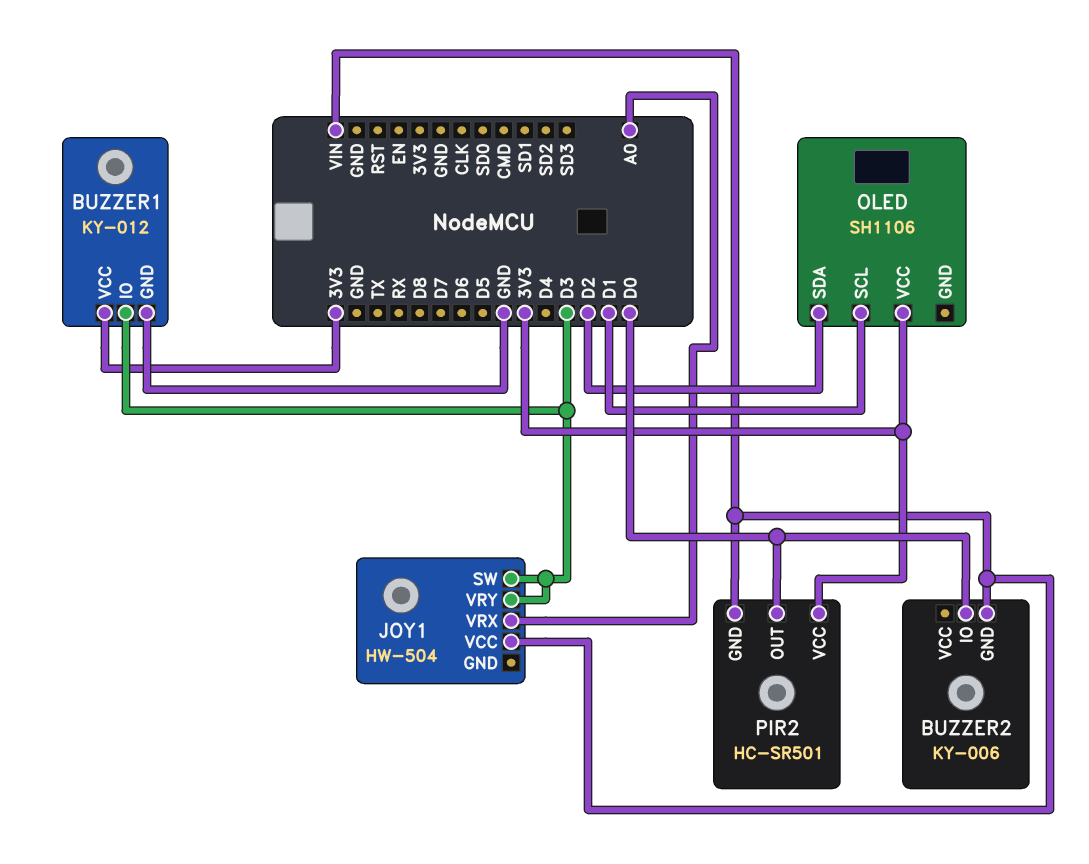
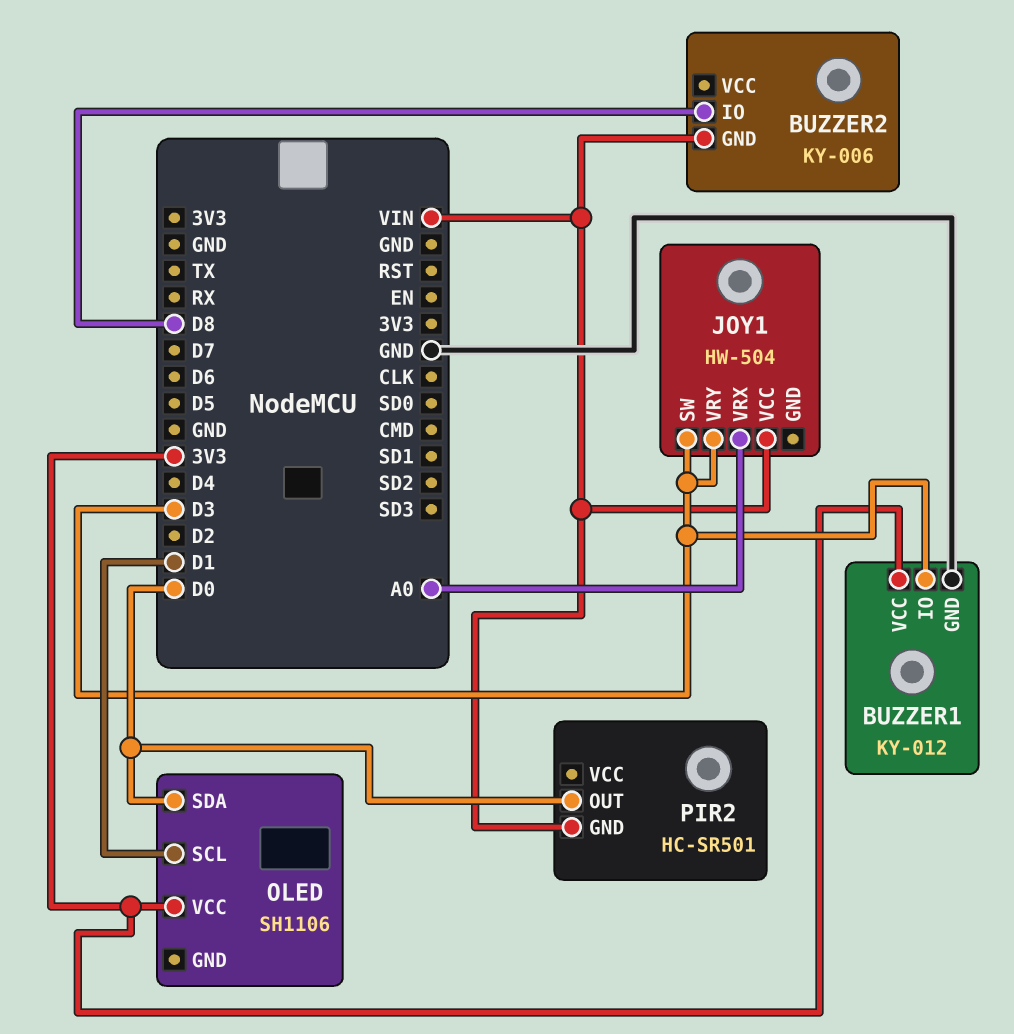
BUZZER2 pin IO: D0 -> D8
OLED pin SDA: D2 -> D0
PIR2 pin VCC: 3V3 -> none

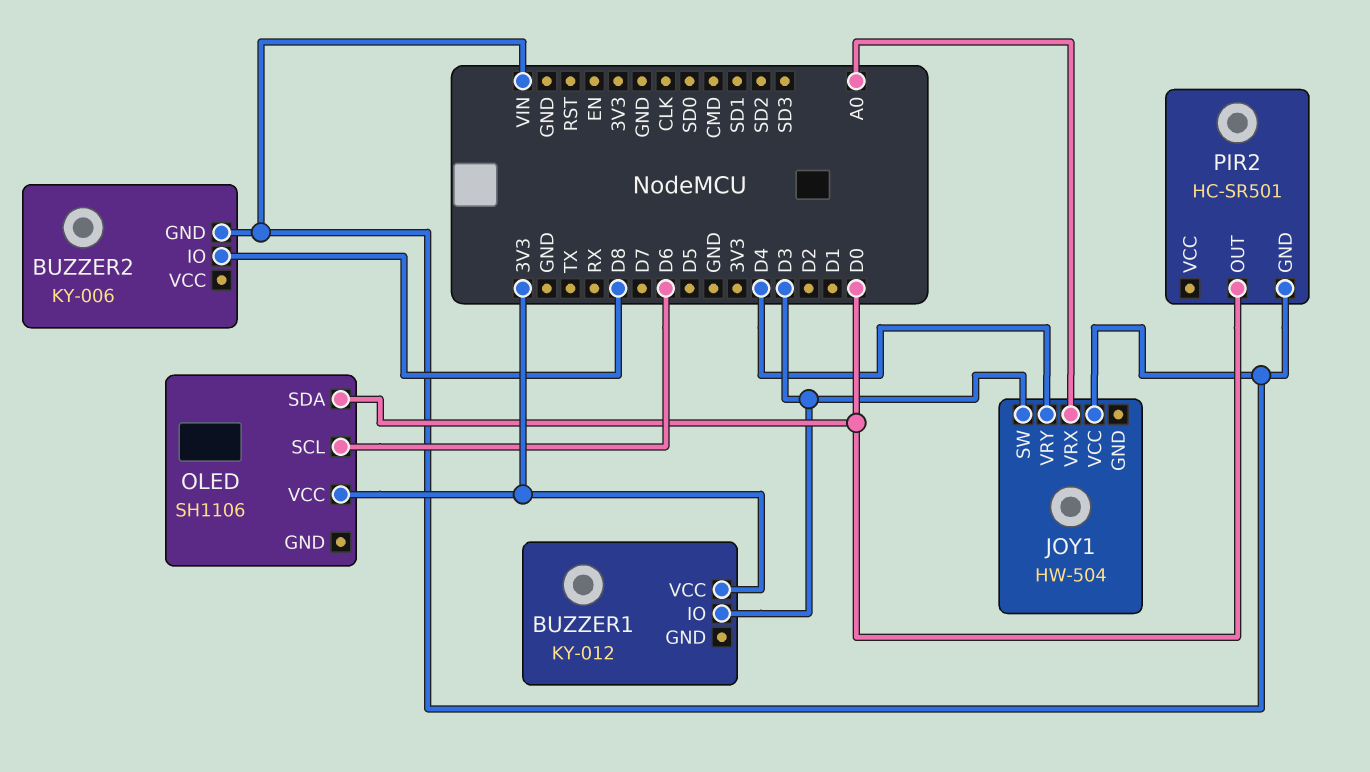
BUZZER1 pin GND: GND -> none
JOY1 pin VRY: D3 -> D4
OLED pin SCL: D1 -> D6

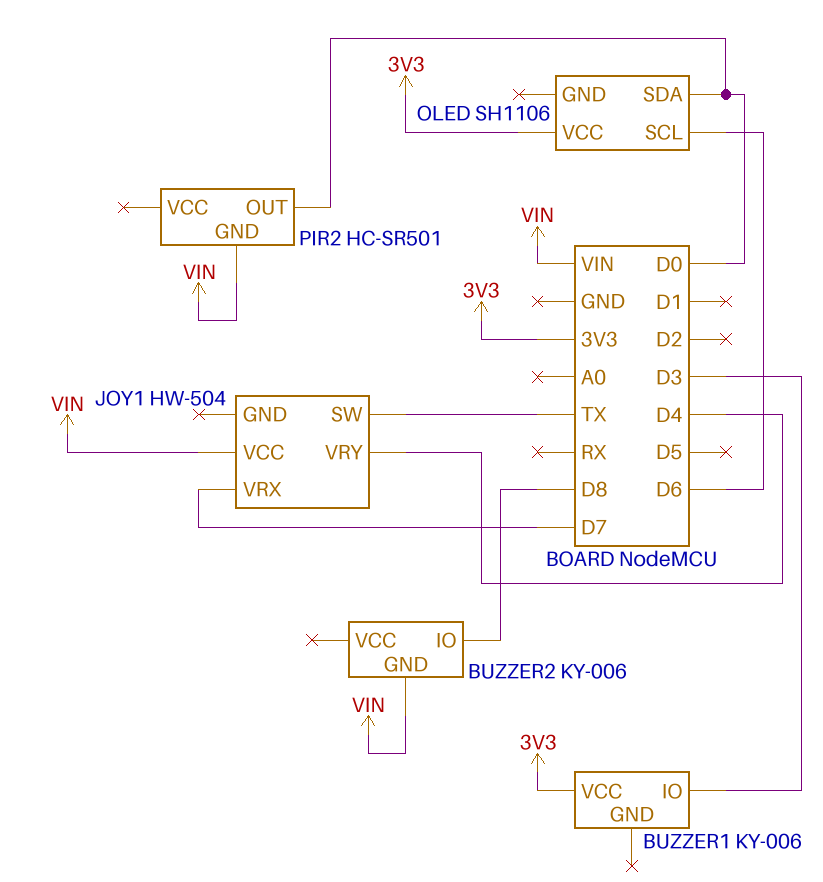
BUZZER1: KY-012 -> KY-006
JOY1 pin SW: D3 -> TX
JOY1 pin VRX: A0 -> D7

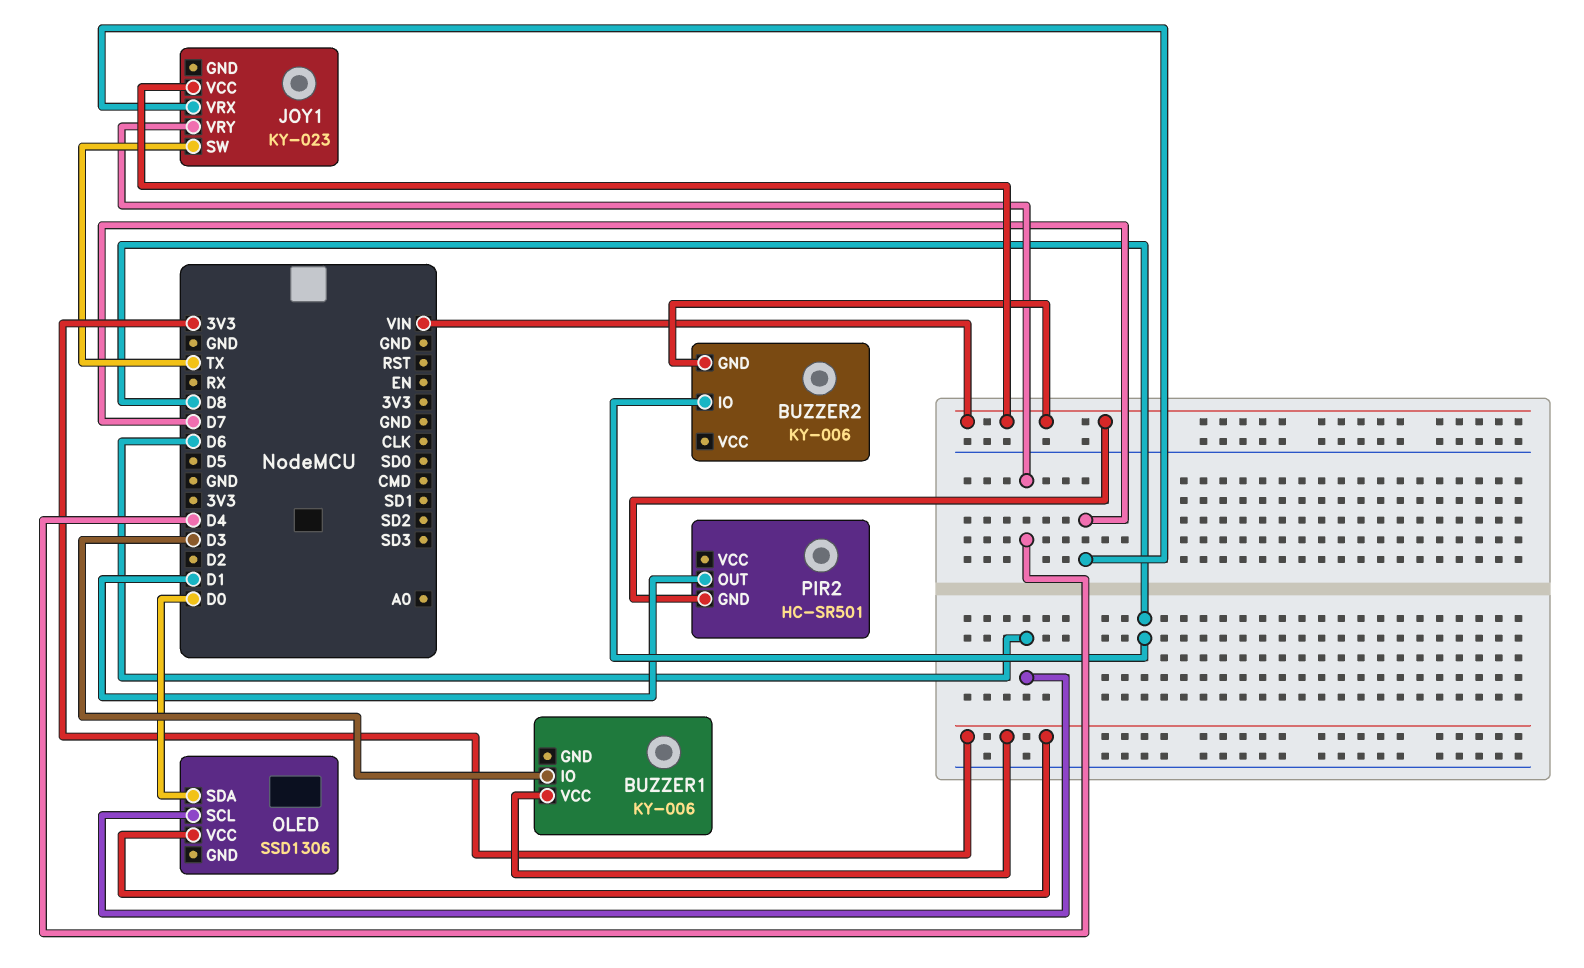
JOY1: HW-504 -> KY-023
OLED: SH1106 -> SSD1306
PIR2 pin OUT: D0 -> D1

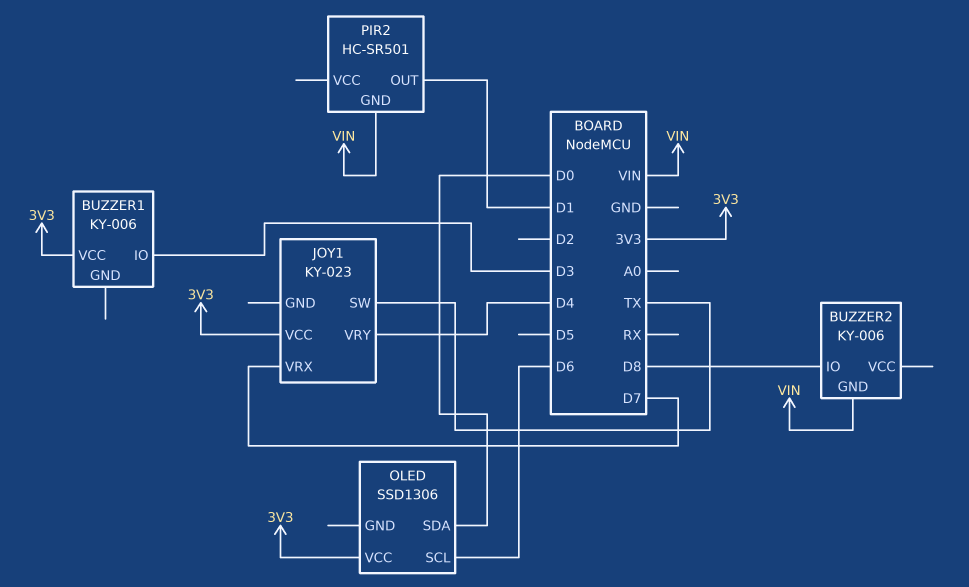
JOY1 pin VCC: VIN -> 3V3

